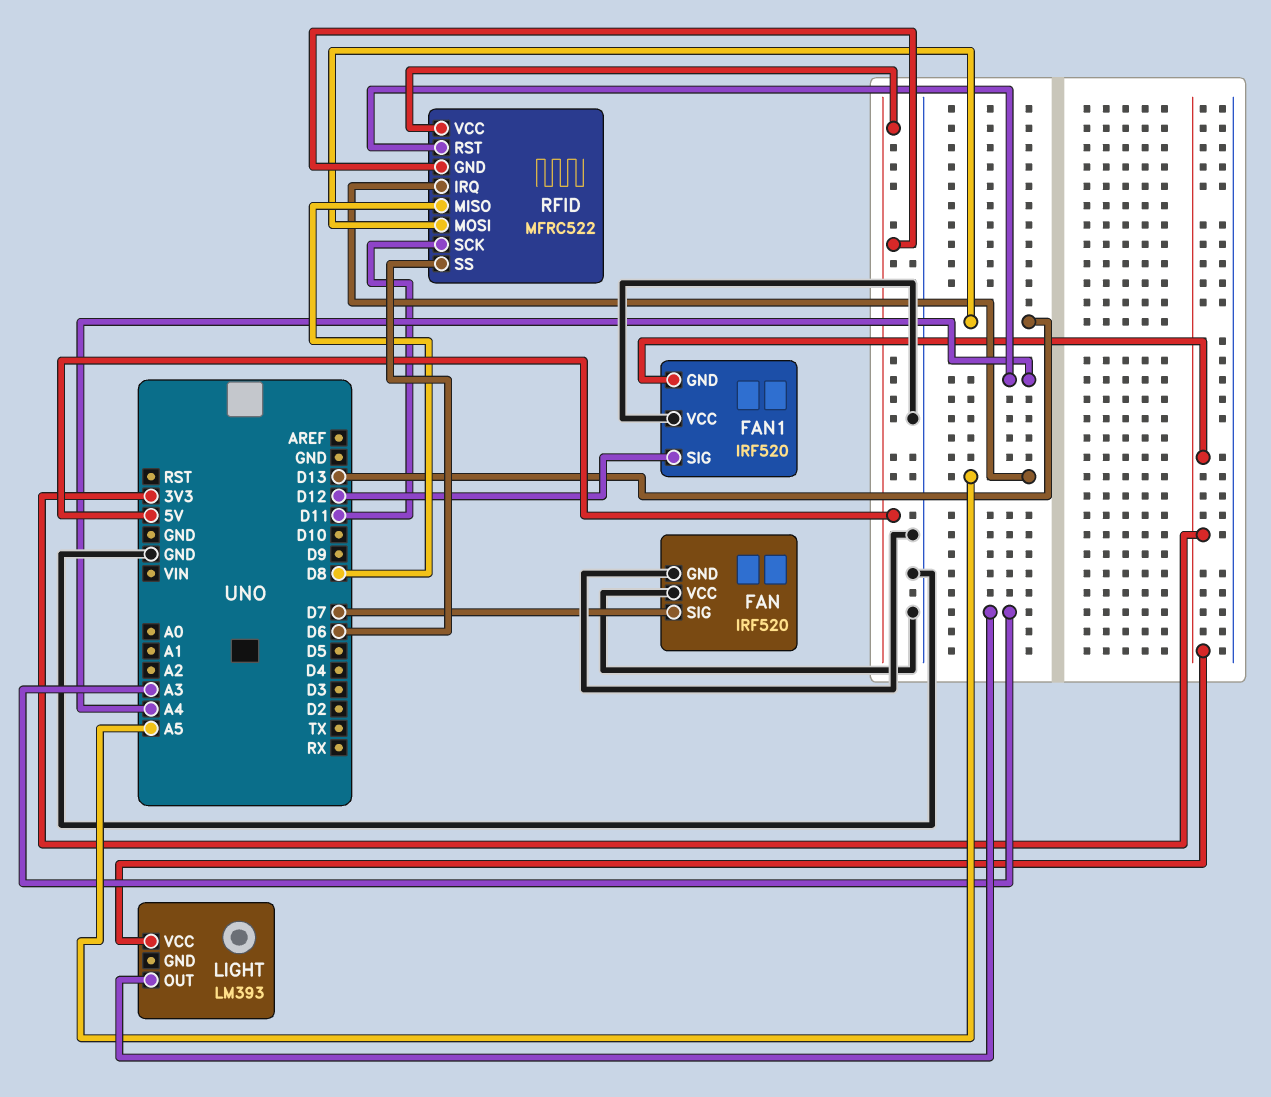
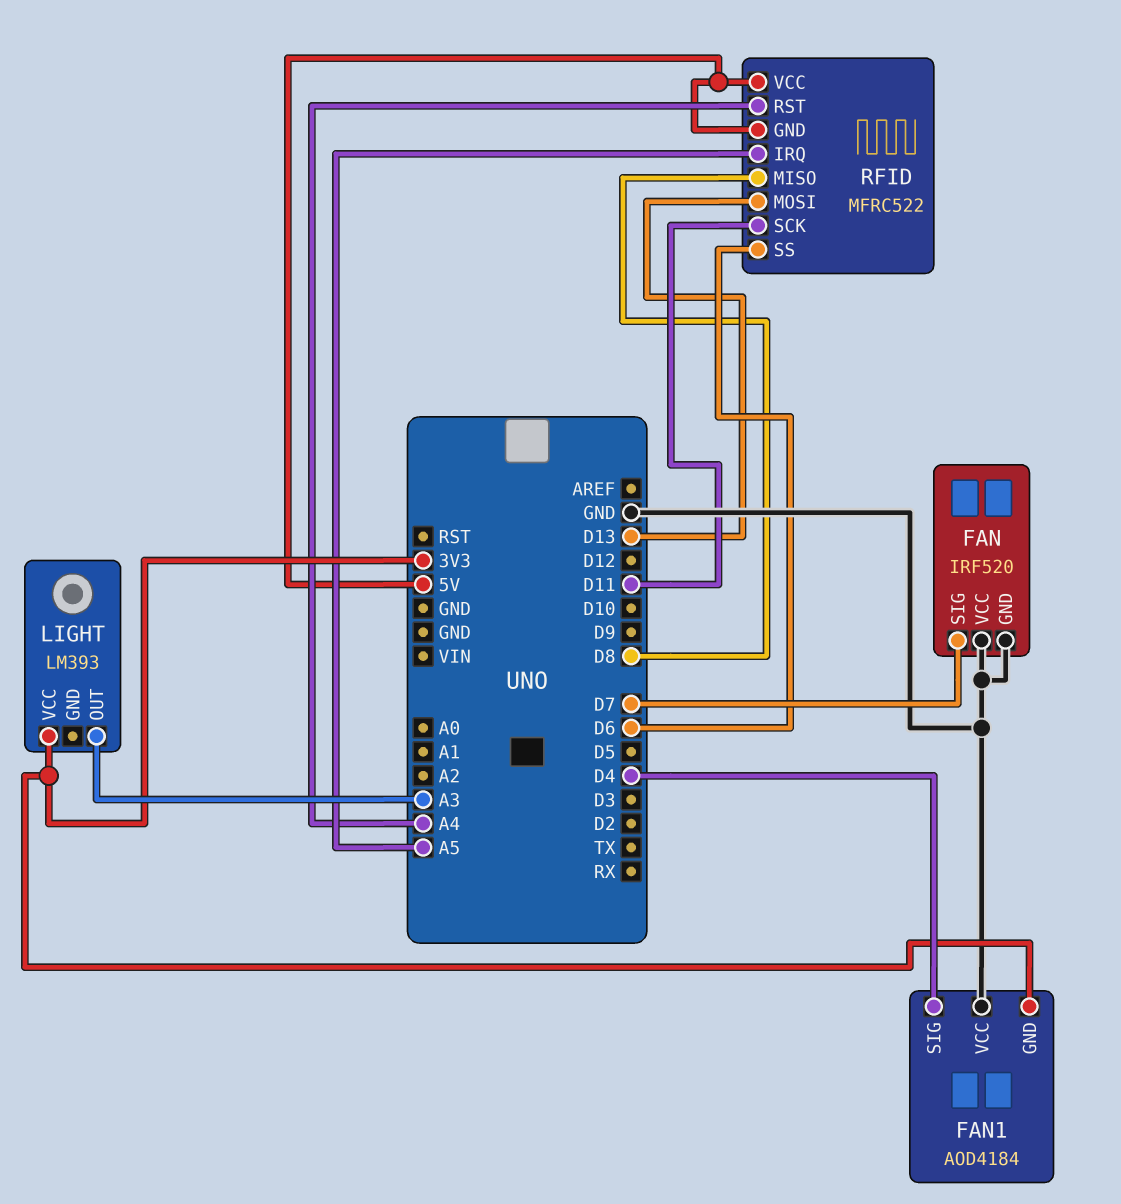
FAN1: IRF520 -> AOD4184
FAN1 pin SIG: D12 -> D4

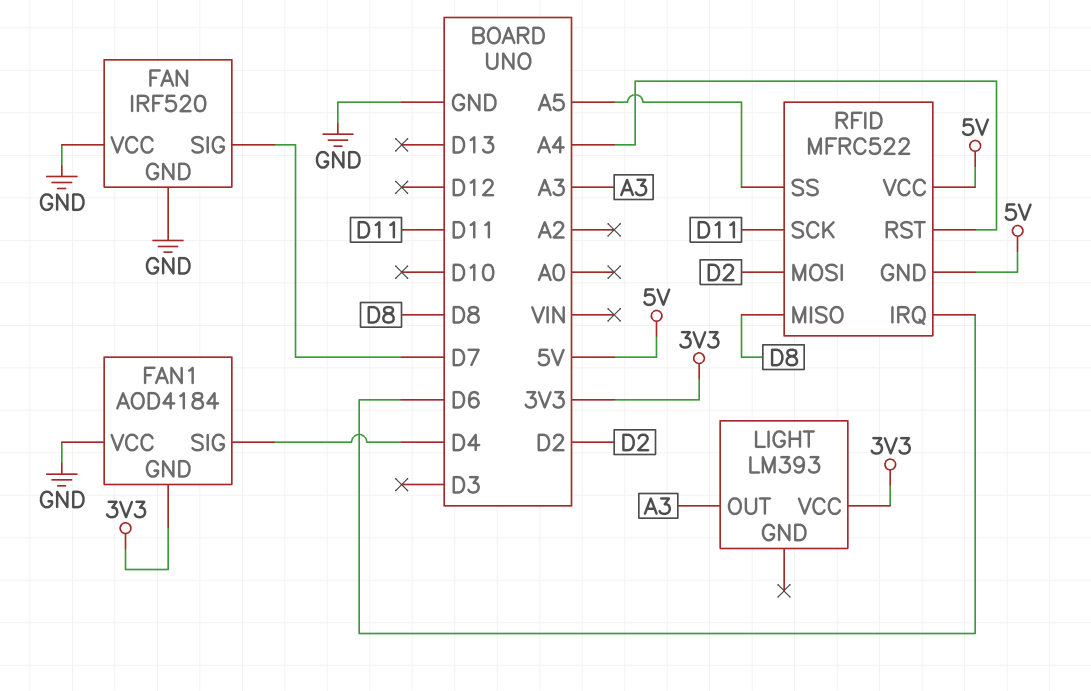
RFID pin IRQ: A5 -> D6
RFID pin MOSI: D13 -> D2
RFID pin SS: D6 -> A5

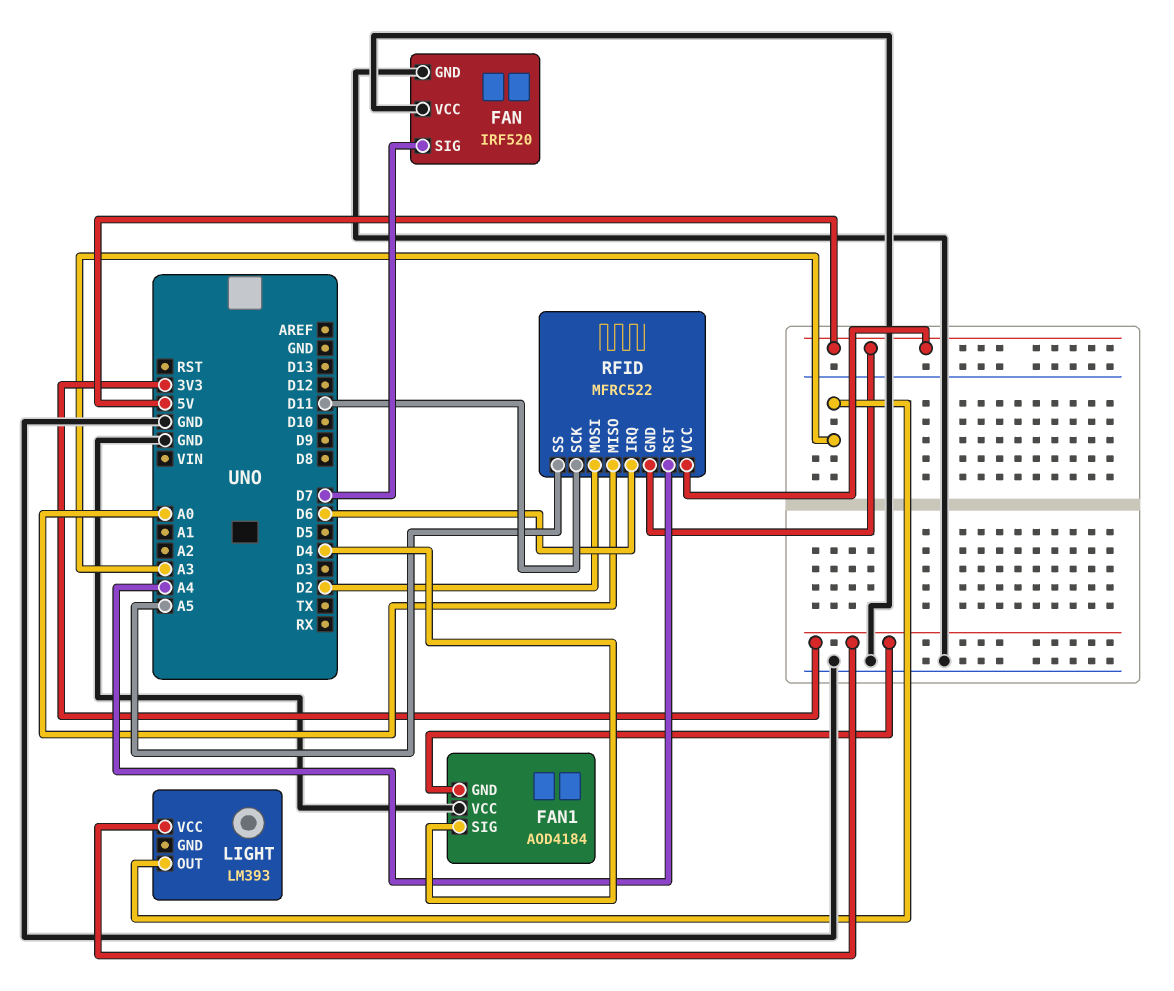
RFID pin MISO: D8 -> A0

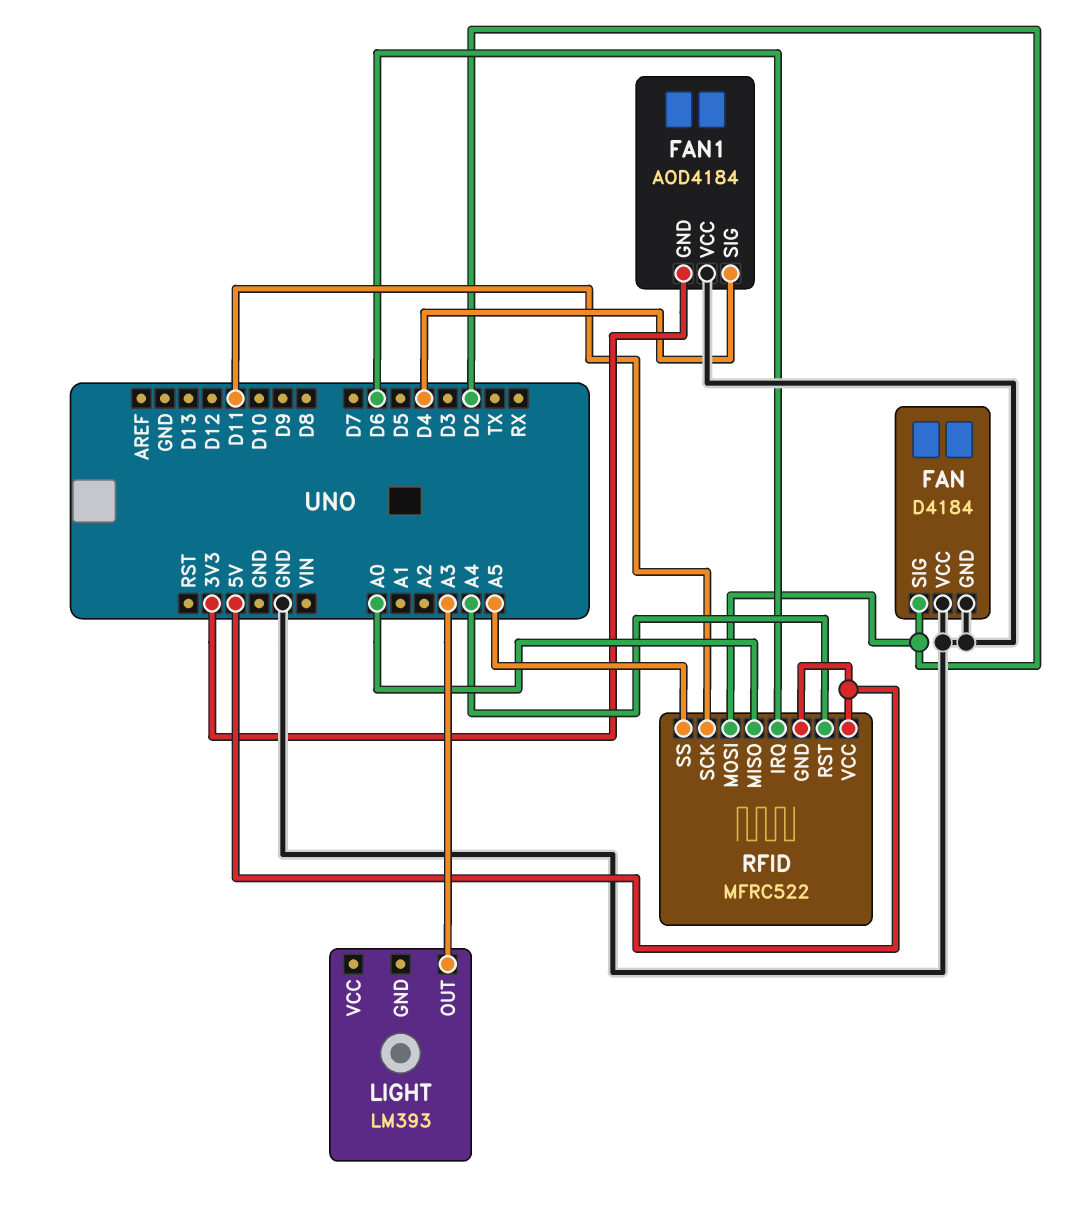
FAN: IRF520 -> D4184
FAN pin SIG: D7 -> D2
LIGHT pin VCC: 3V3 -> none

